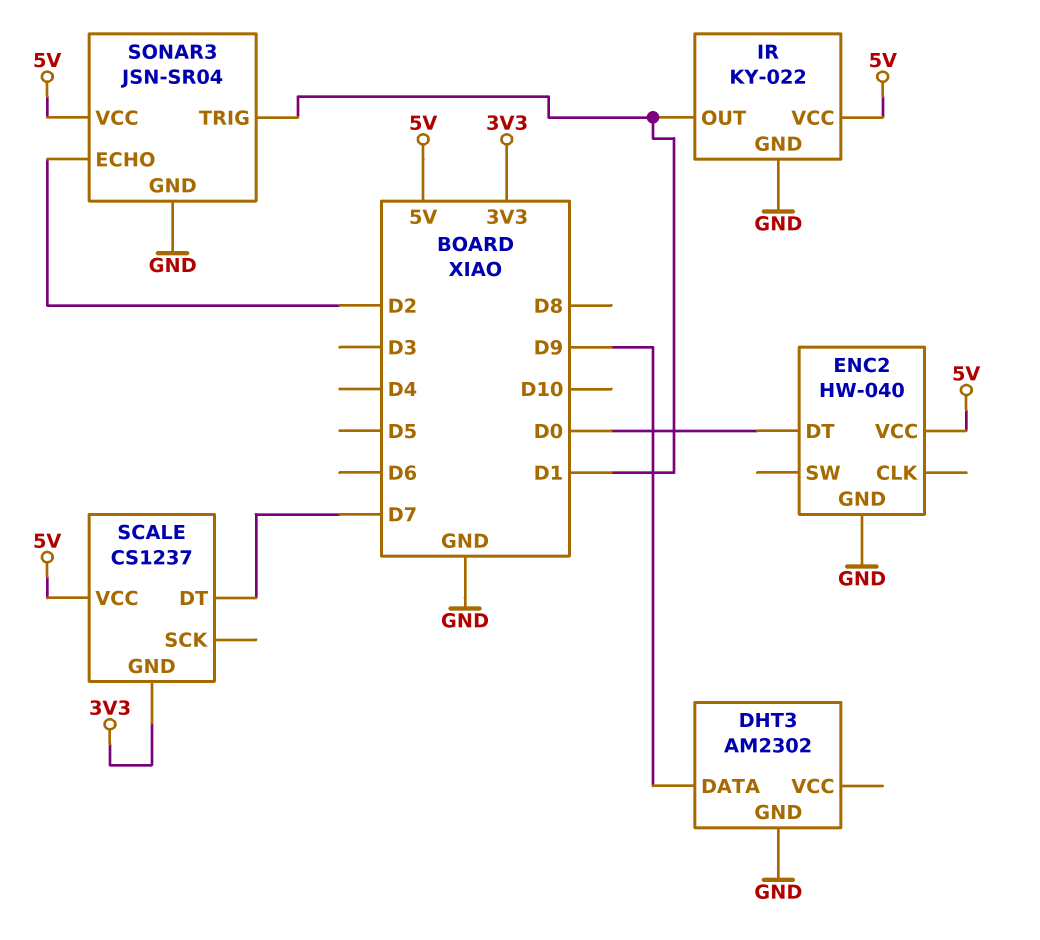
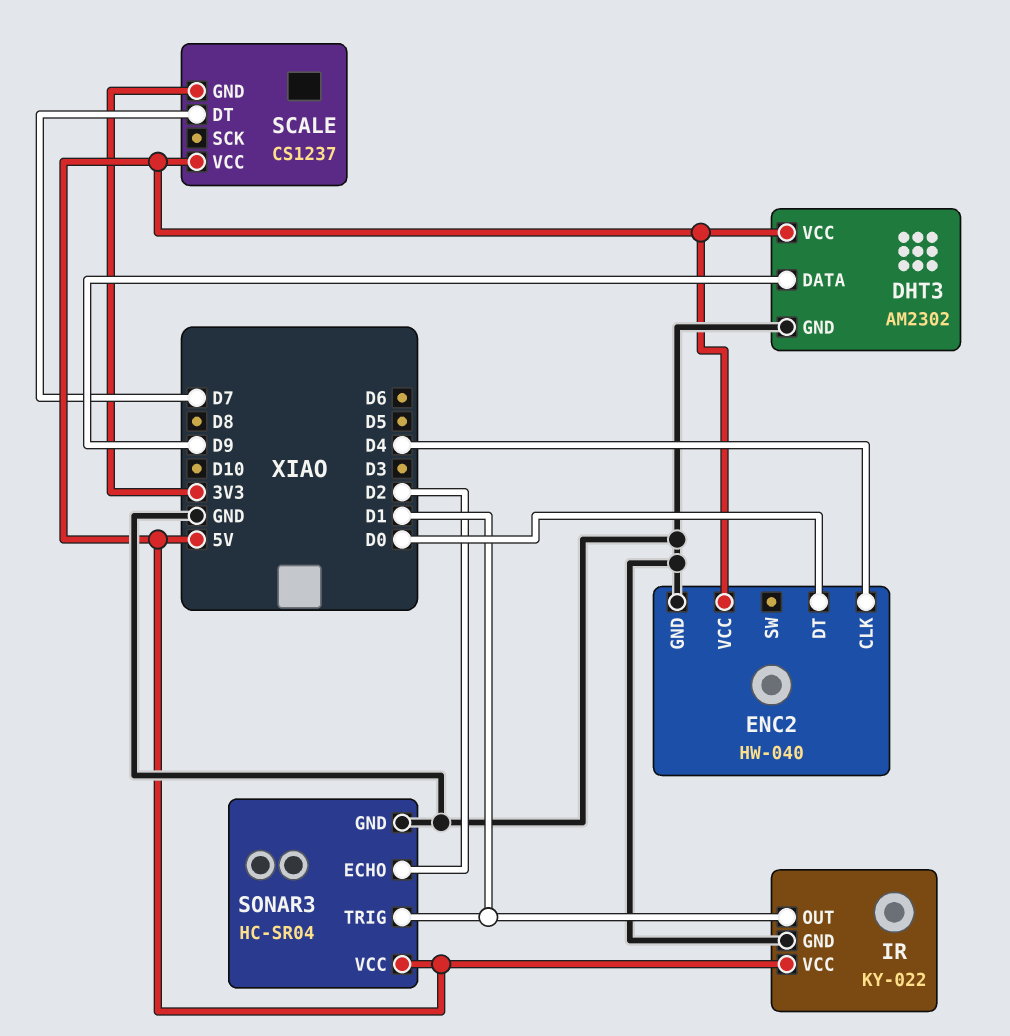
DHT3 pin VCC: none -> 5V
ENC2 pin CLK: none -> D4
SONAR3: JSN-SR04 -> HC-SR04

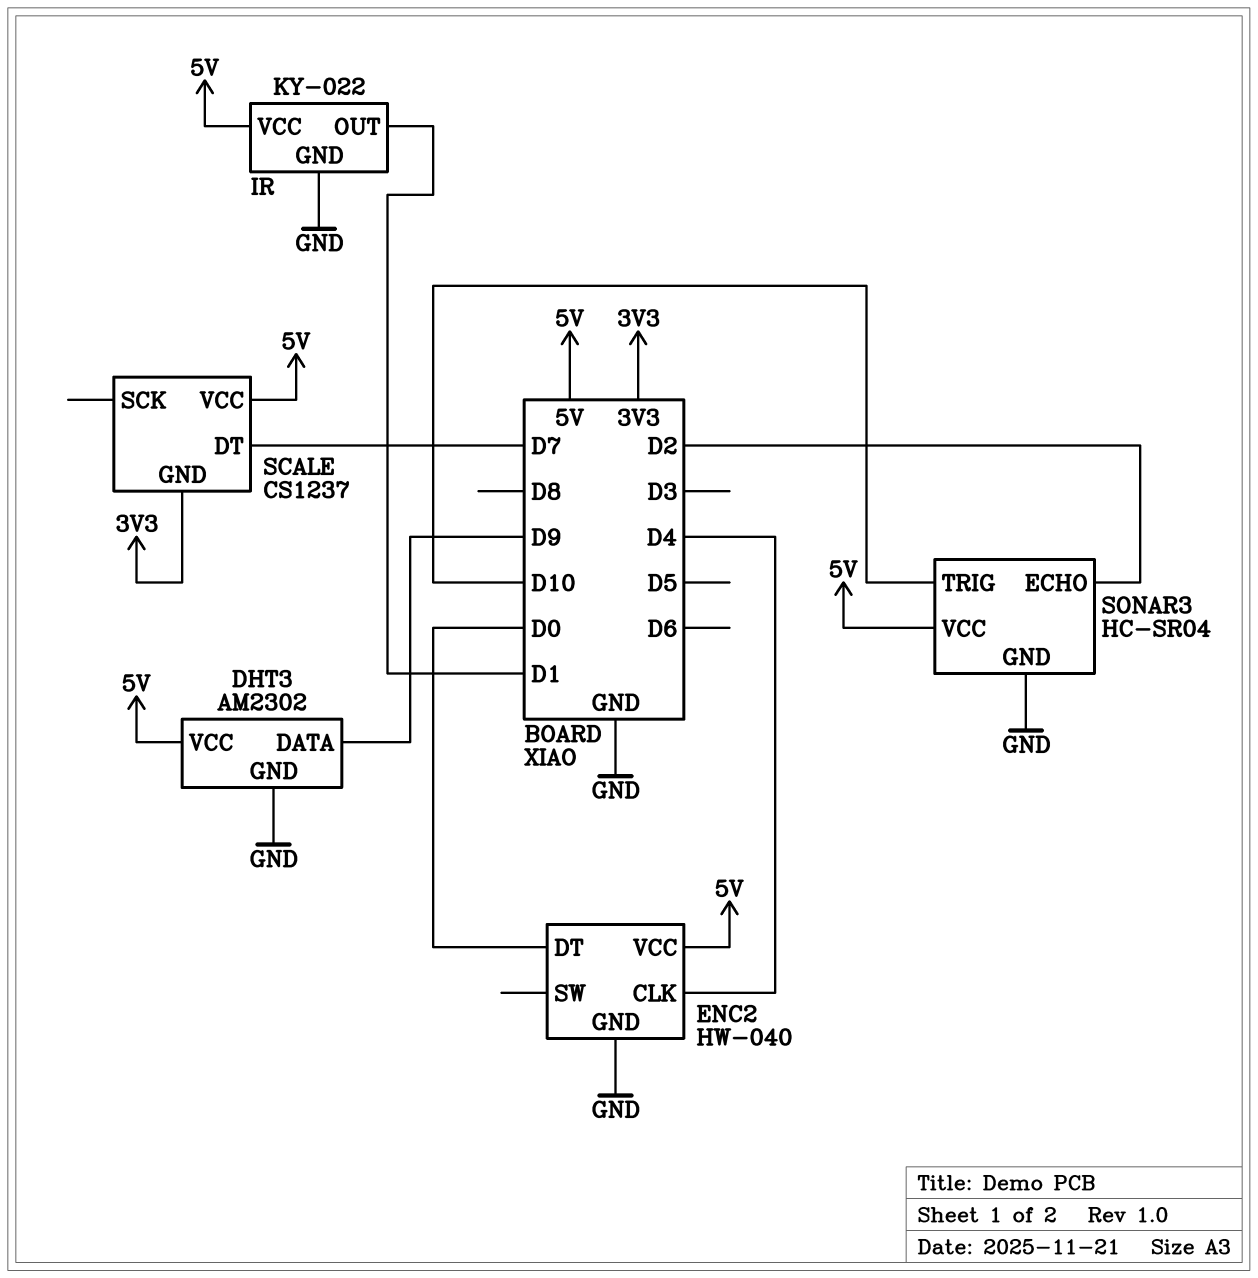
SONAR3 pin TRIG: D1 -> D10

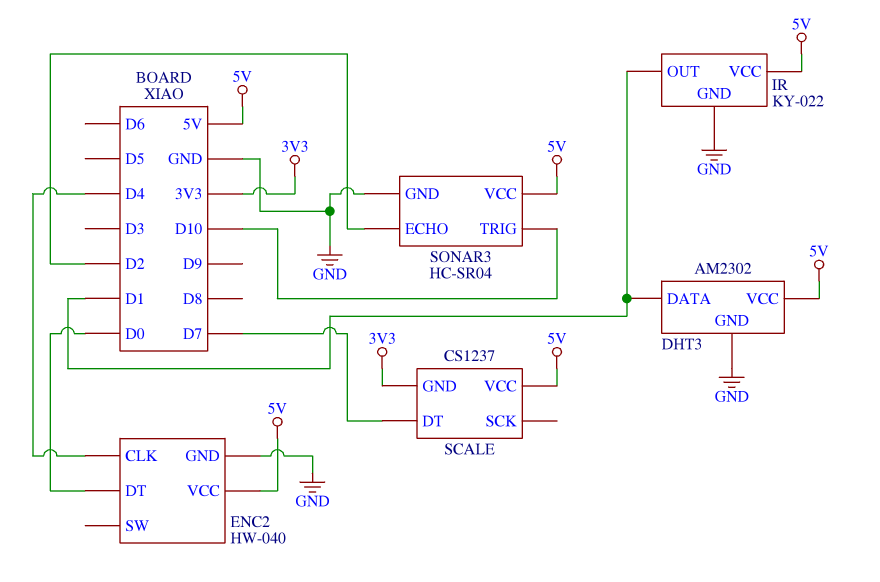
DHT3 pin DATA: D9 -> D1

